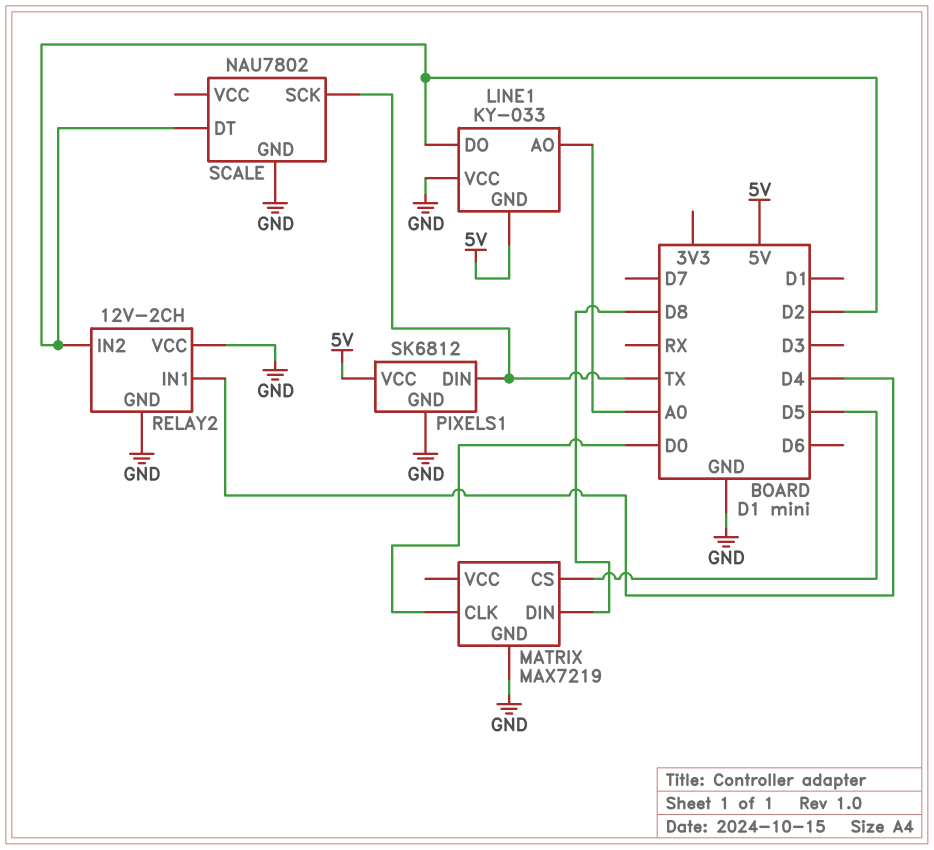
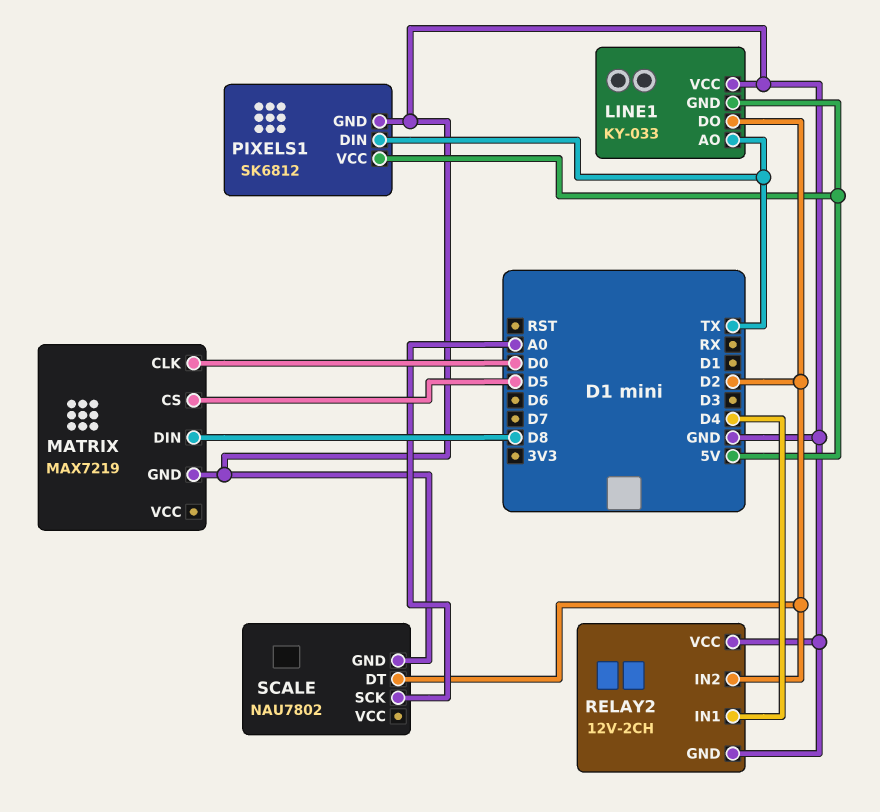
LINE1 pin AO: A0 -> TX
SCALE pin SCK: TX -> A0

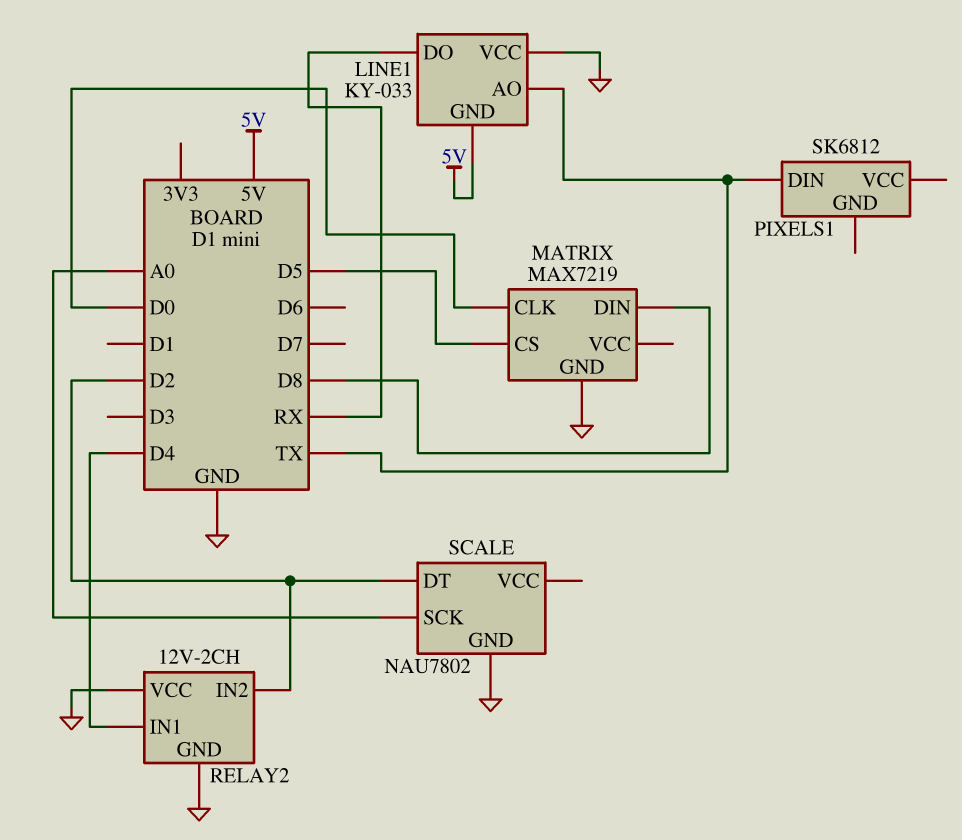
LINE1 pin DO: D2 -> RX
PIXELS1 pin GND: GND -> none
PIXELS1 pin VCC: 5V -> none

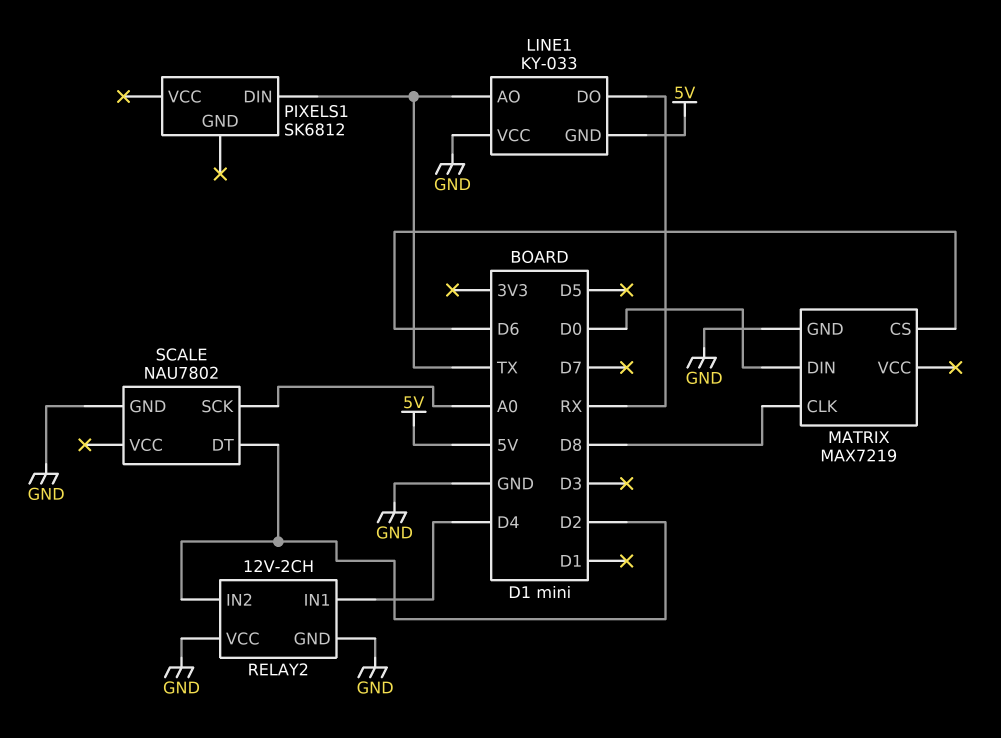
MATRIX pin CLK: D0 -> D8
MATRIX pin CS: D5 -> D6
MATRIX pin DIN: D8 -> D0

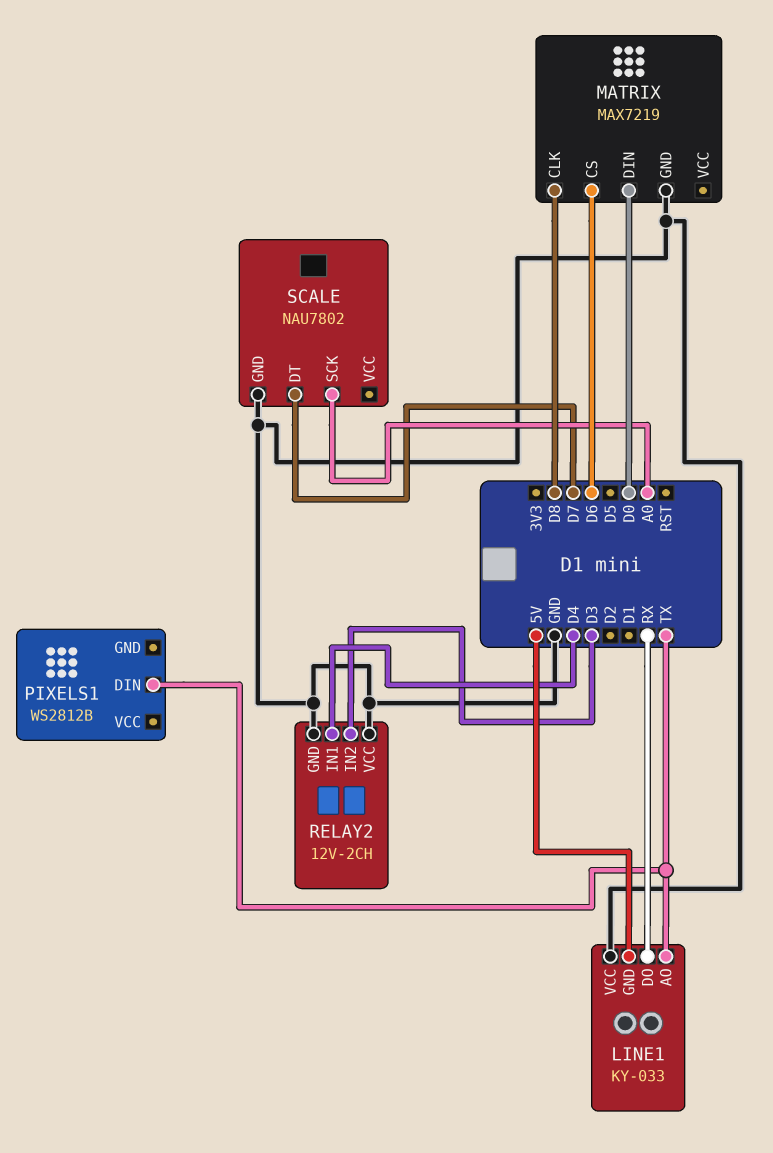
PIXELS1: SK6812 -> WS2812B
RELAY2 pin IN2: D2 -> D3
SCALE pin DT: D2 -> D7

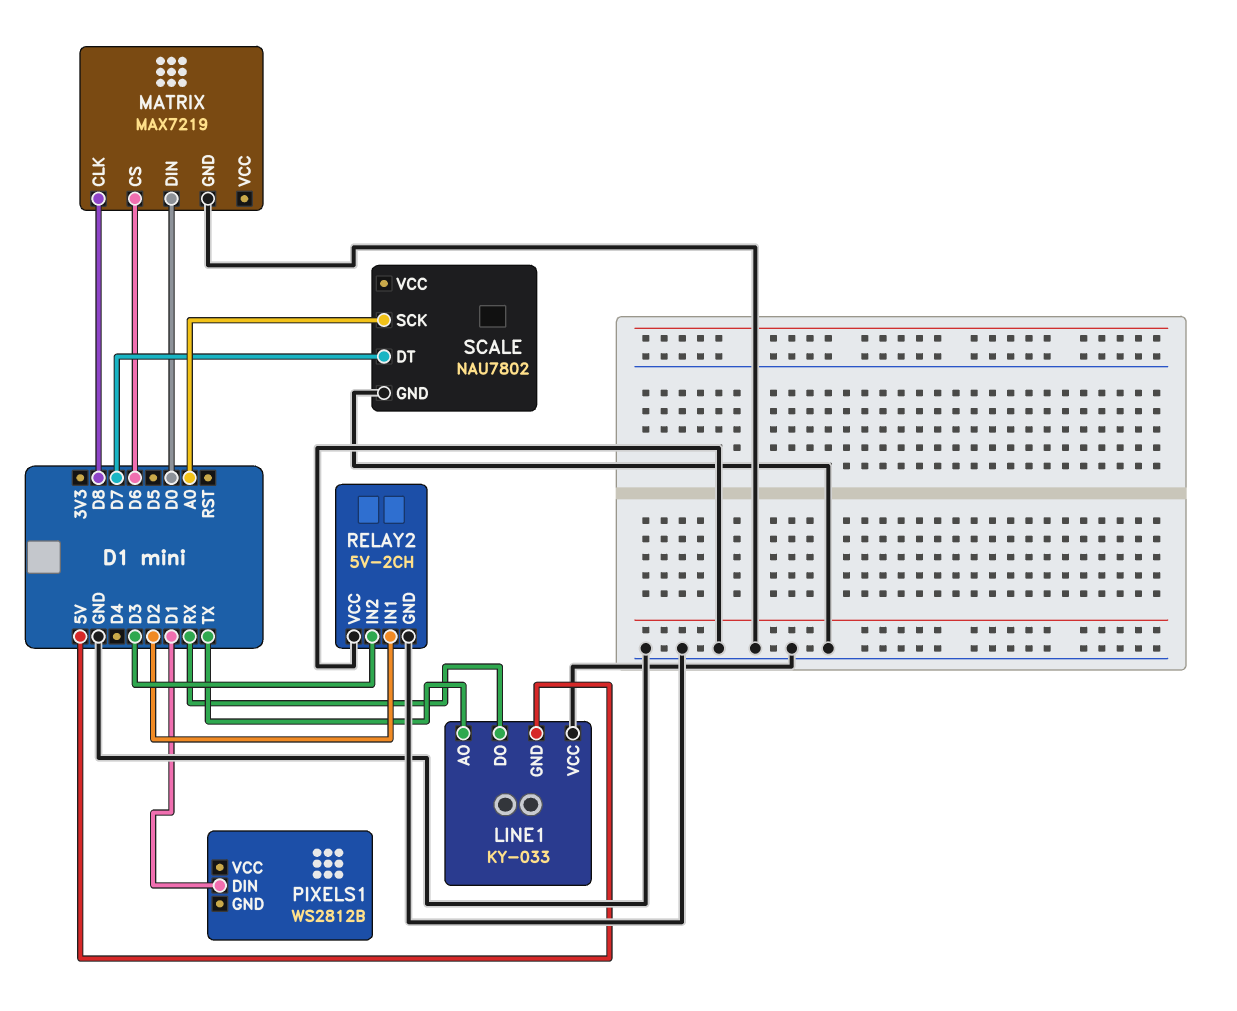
PIXELS1 pin DIN: TX -> D1
RELAY2: 12V-2CH -> 5V-2CH
RELAY2 pin IN1: D4 -> D2

